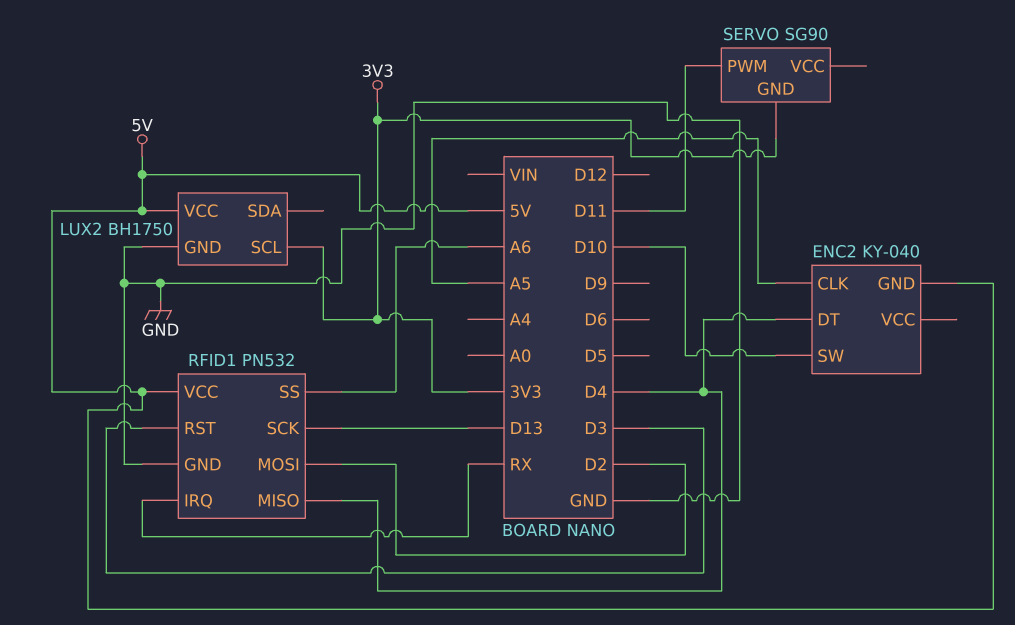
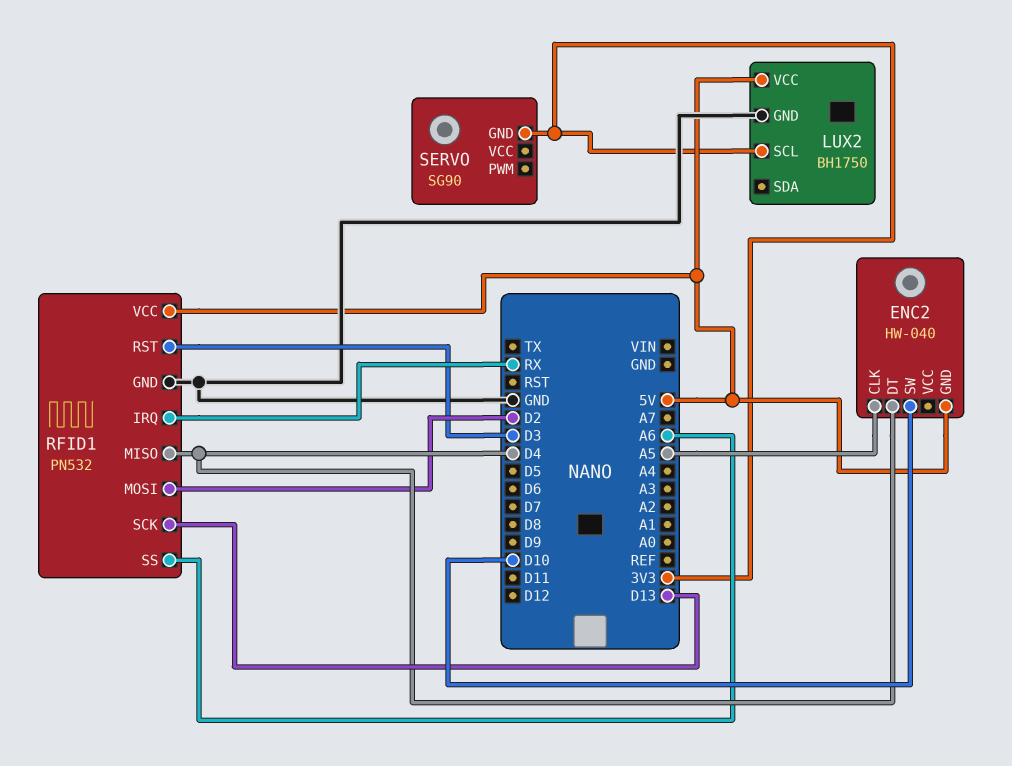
ENC2: KY-040 -> HW-040
SERVO pin PWM: D11 -> none

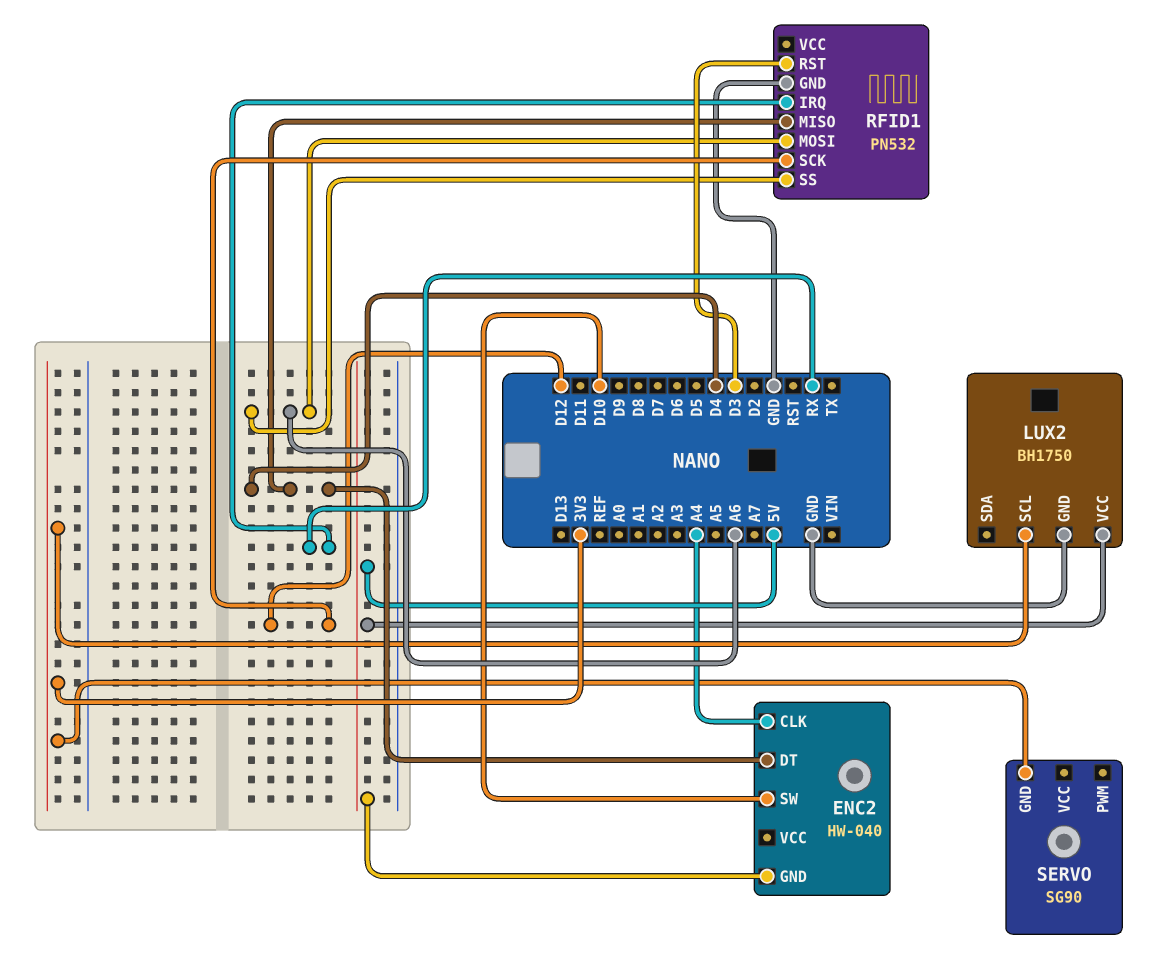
ENC2 pin CLK: A5 -> A4
RFID1 pin MOSI: D2 -> A6
RFID1 pin SCK: D13 -> D12
RFID1 pin VCC: 5V -> none

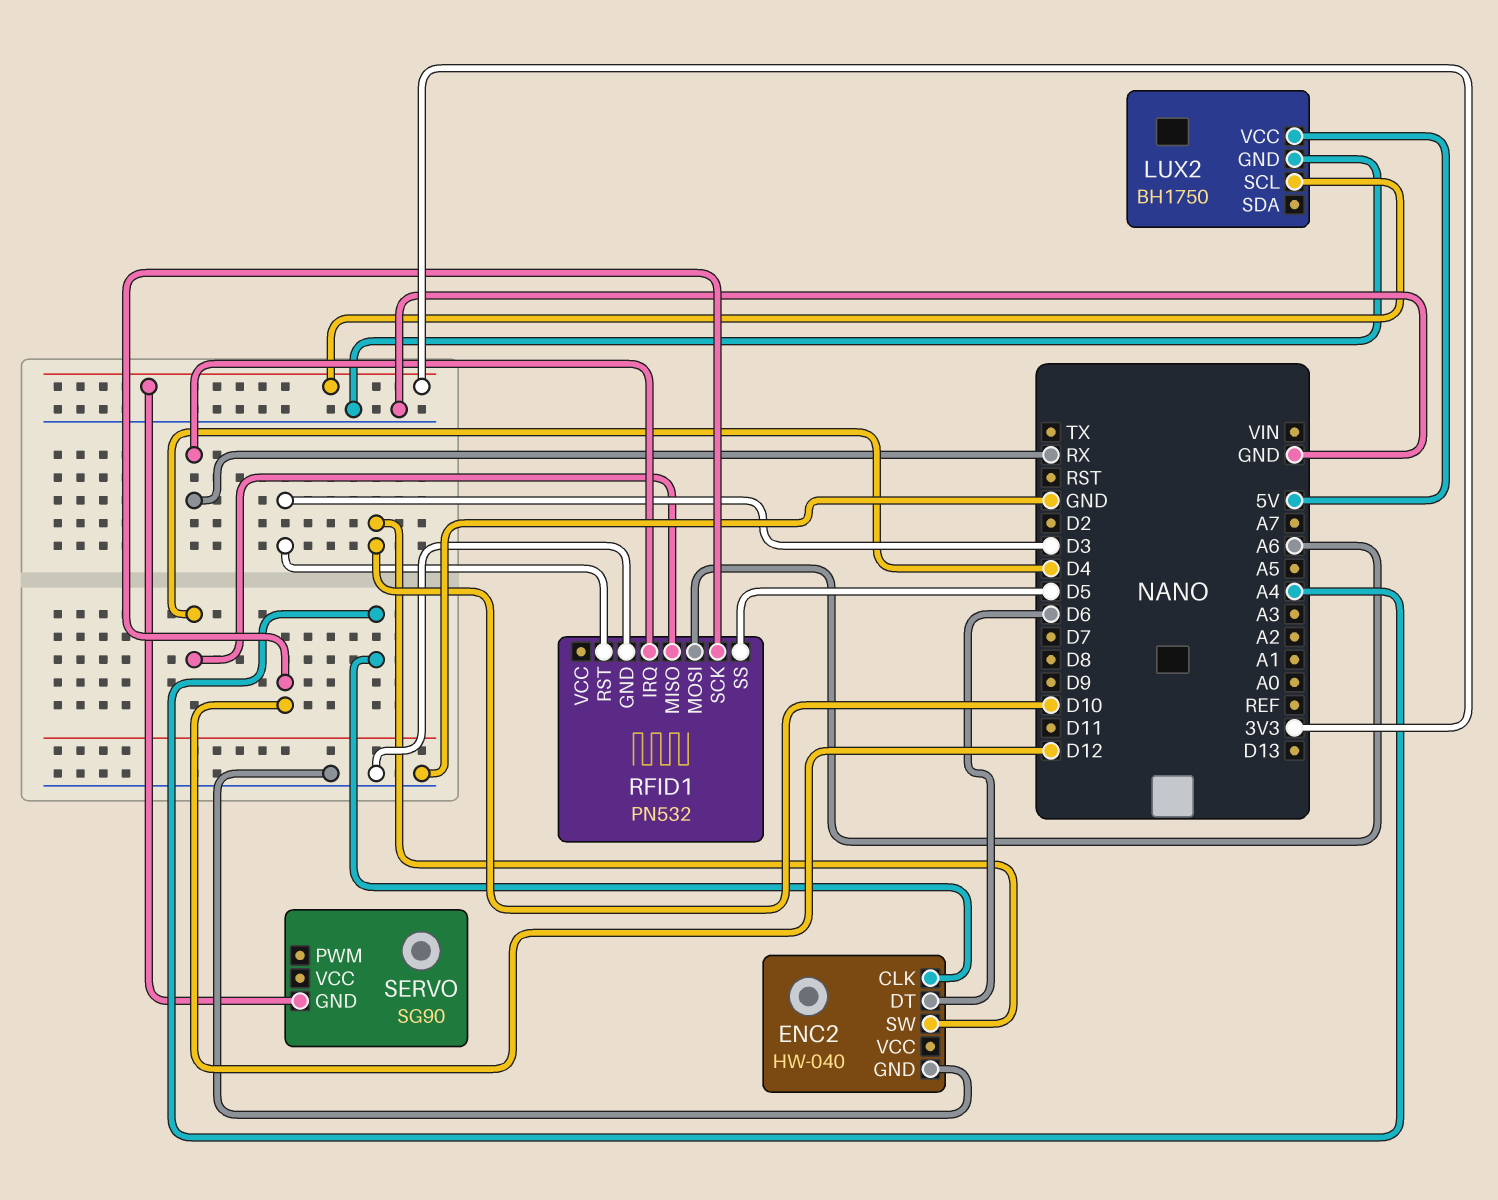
ENC2 pin DT: D4 -> D6
ENC2 pin GND: 5V -> GND
RFID1 pin SS: A6 -> D5

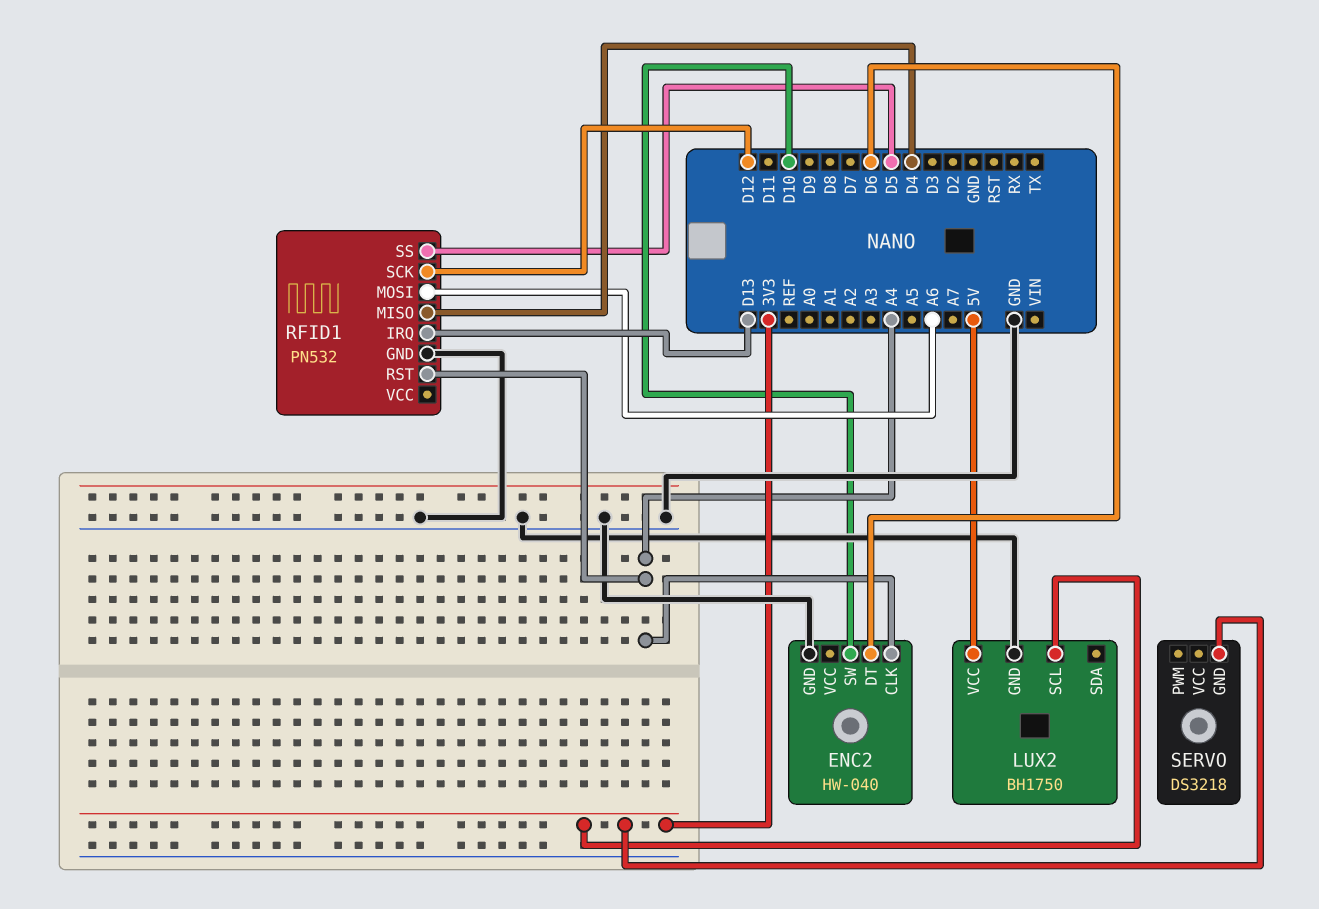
RFID1 pin IRQ: RX -> D13
RFID1 pin RST: D3 -> A4
SERVO: SG90 -> DS3218

